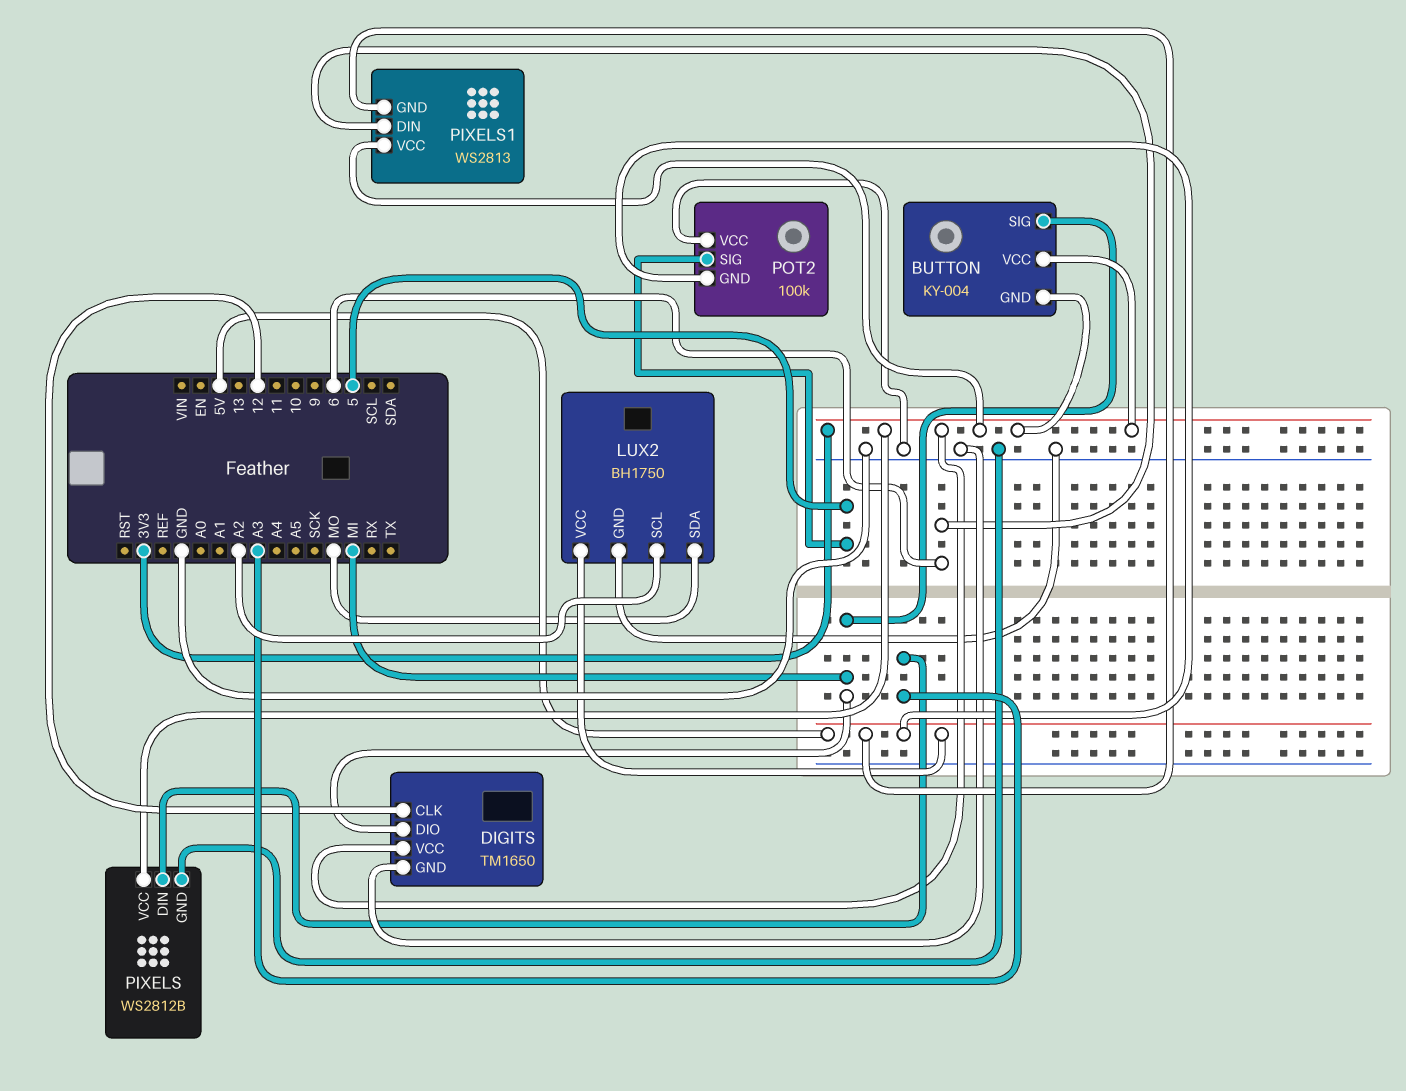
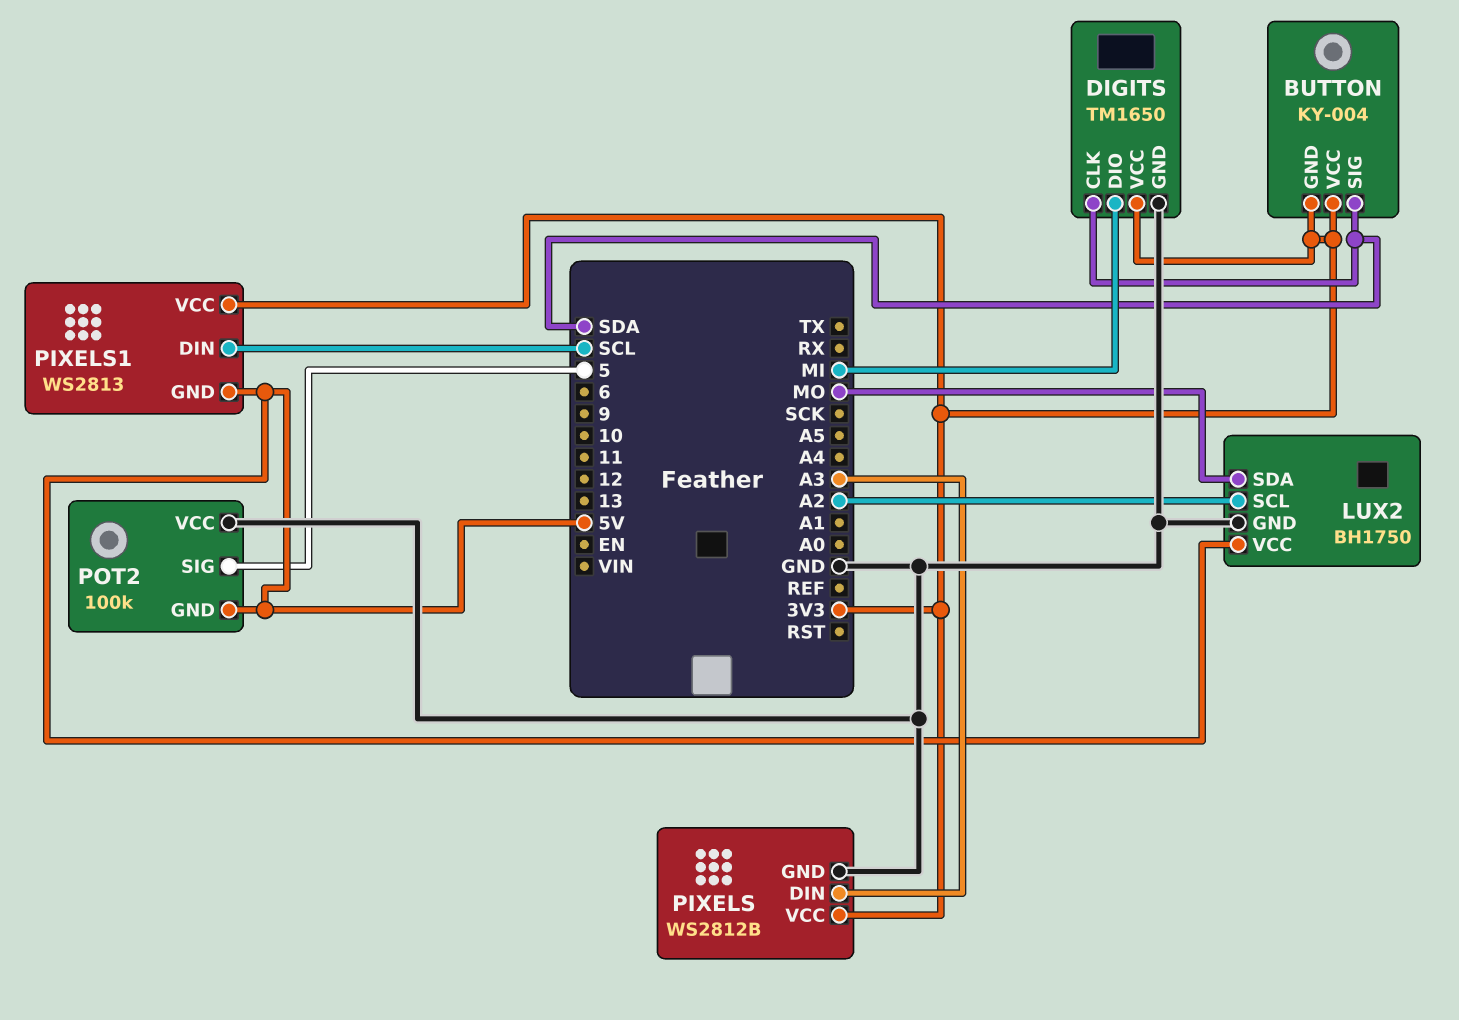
BUTTON pin SIG: MI -> SDA
DIGITS pin CLK: 12 -> SDA
PIXELS1 pin DIN: 6 -> SCL

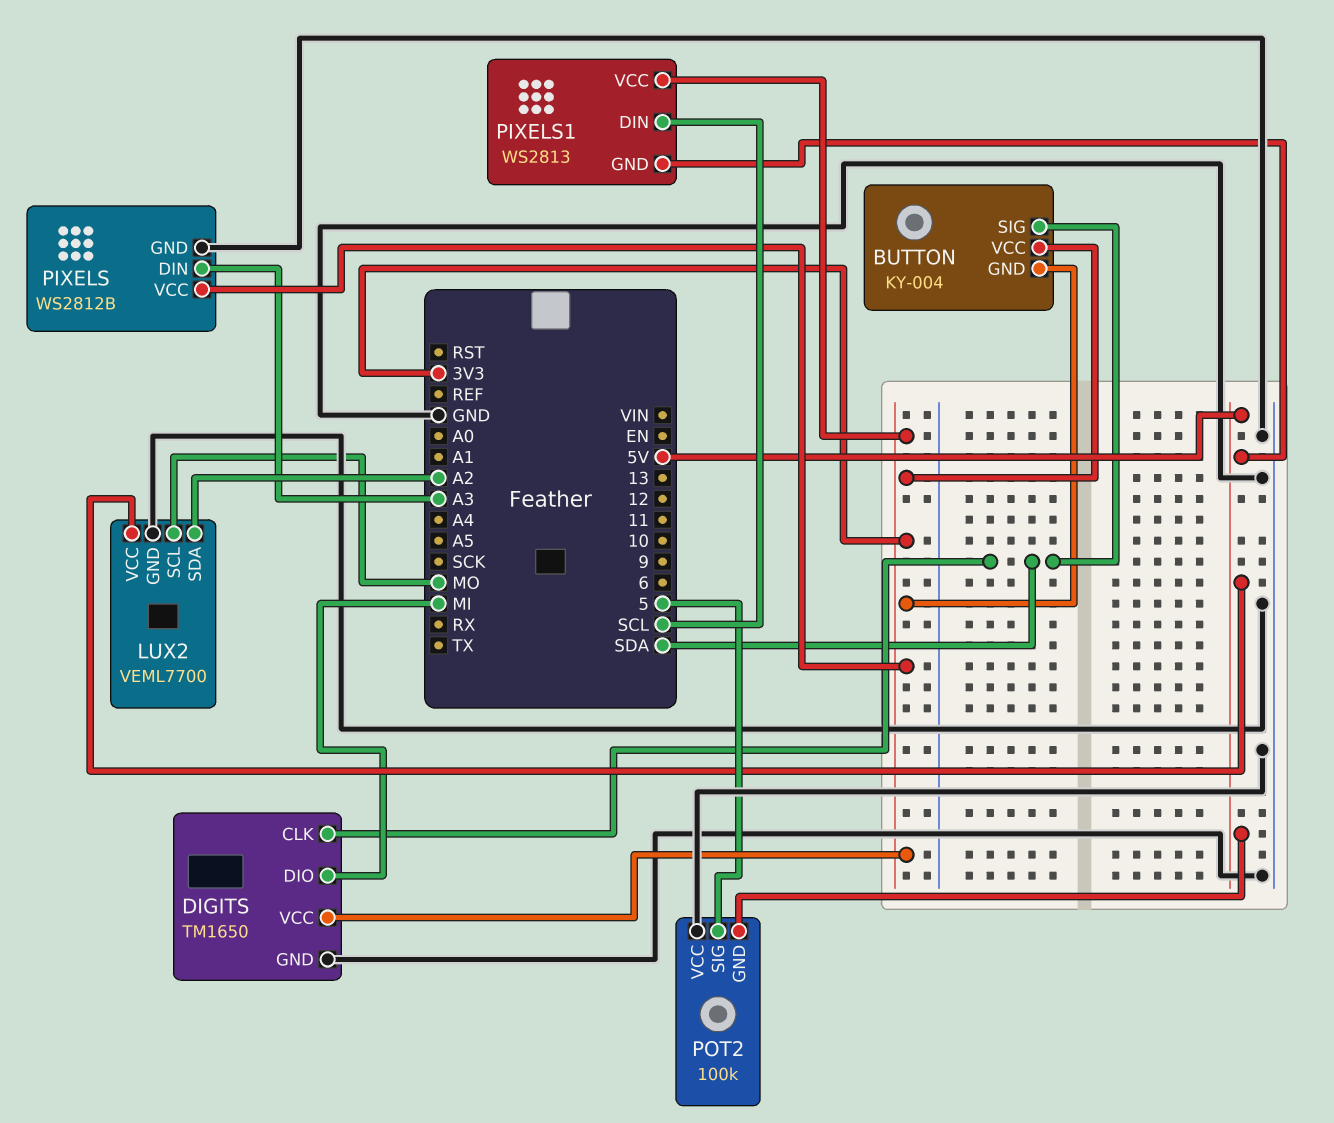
LUX2: BH1750 -> VEML7700
LUX2 pin SCL: A2 -> MO
LUX2 pin SDA: MO -> A2

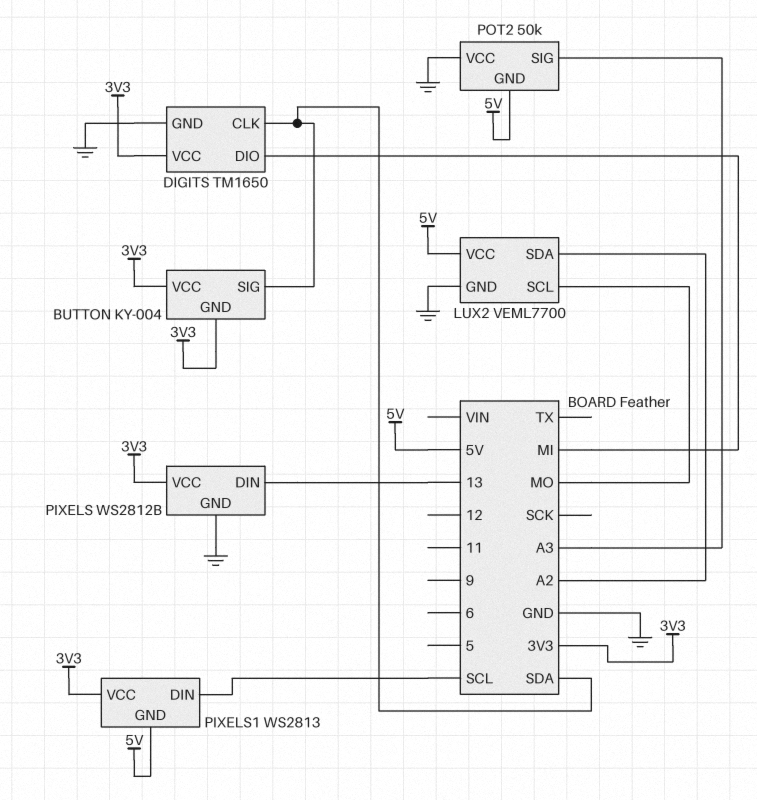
PIXELS pin DIN: A3 -> 13
POT2: 100k -> 50k
POT2 pin SIG: 5 -> A3

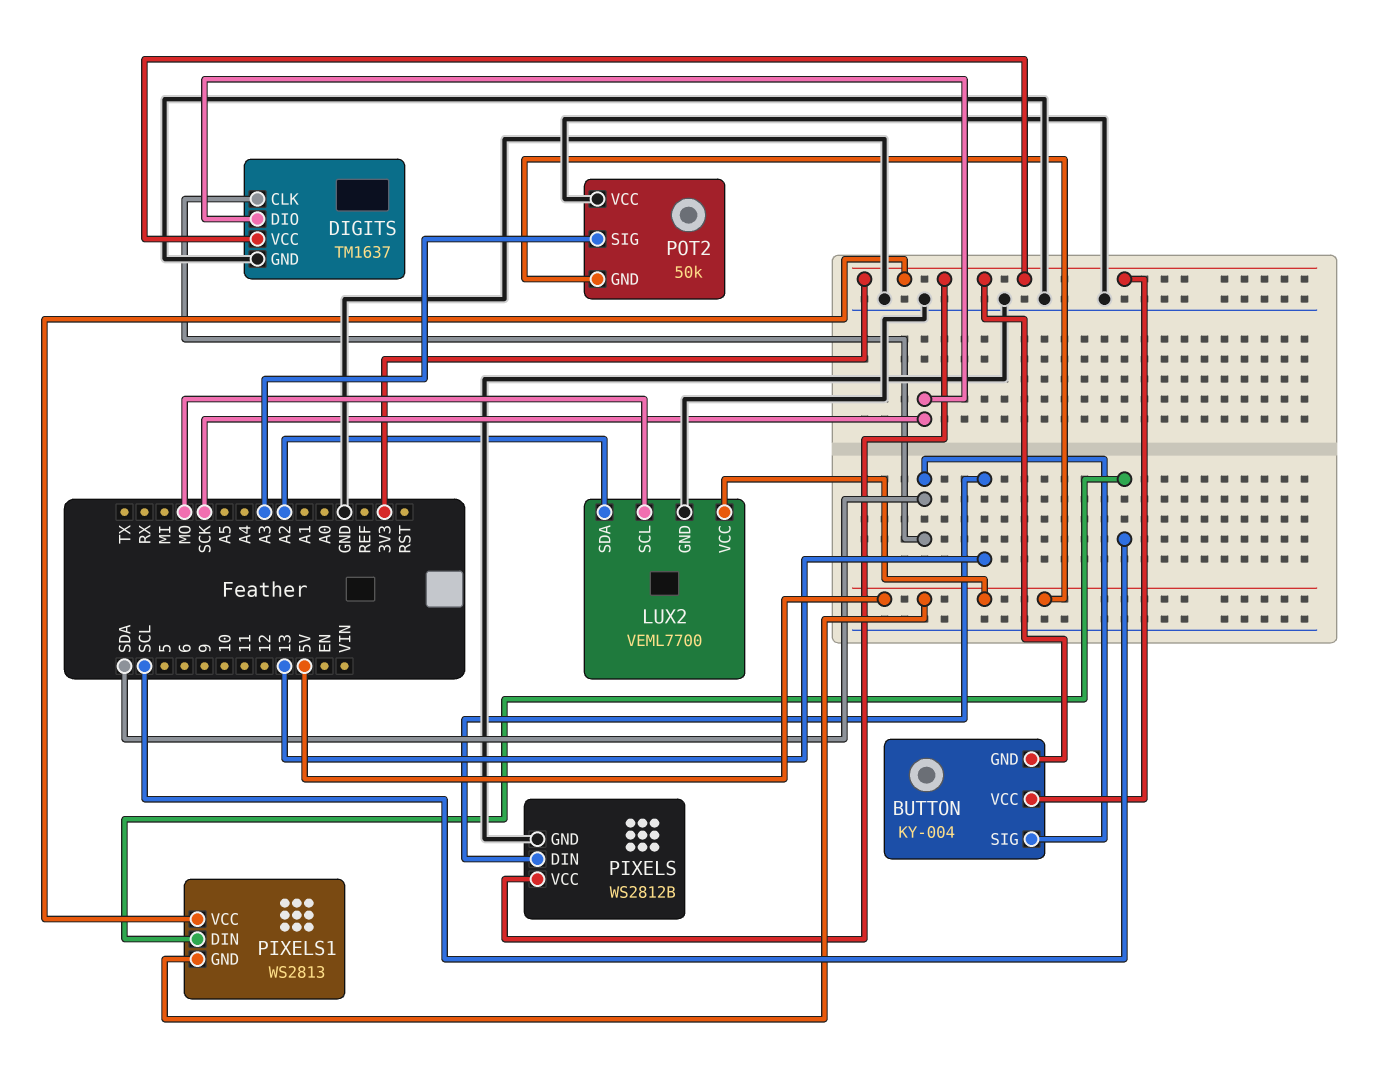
DIGITS: TM1650 -> TM1637
DIGITS pin DIO: MI -> SCK

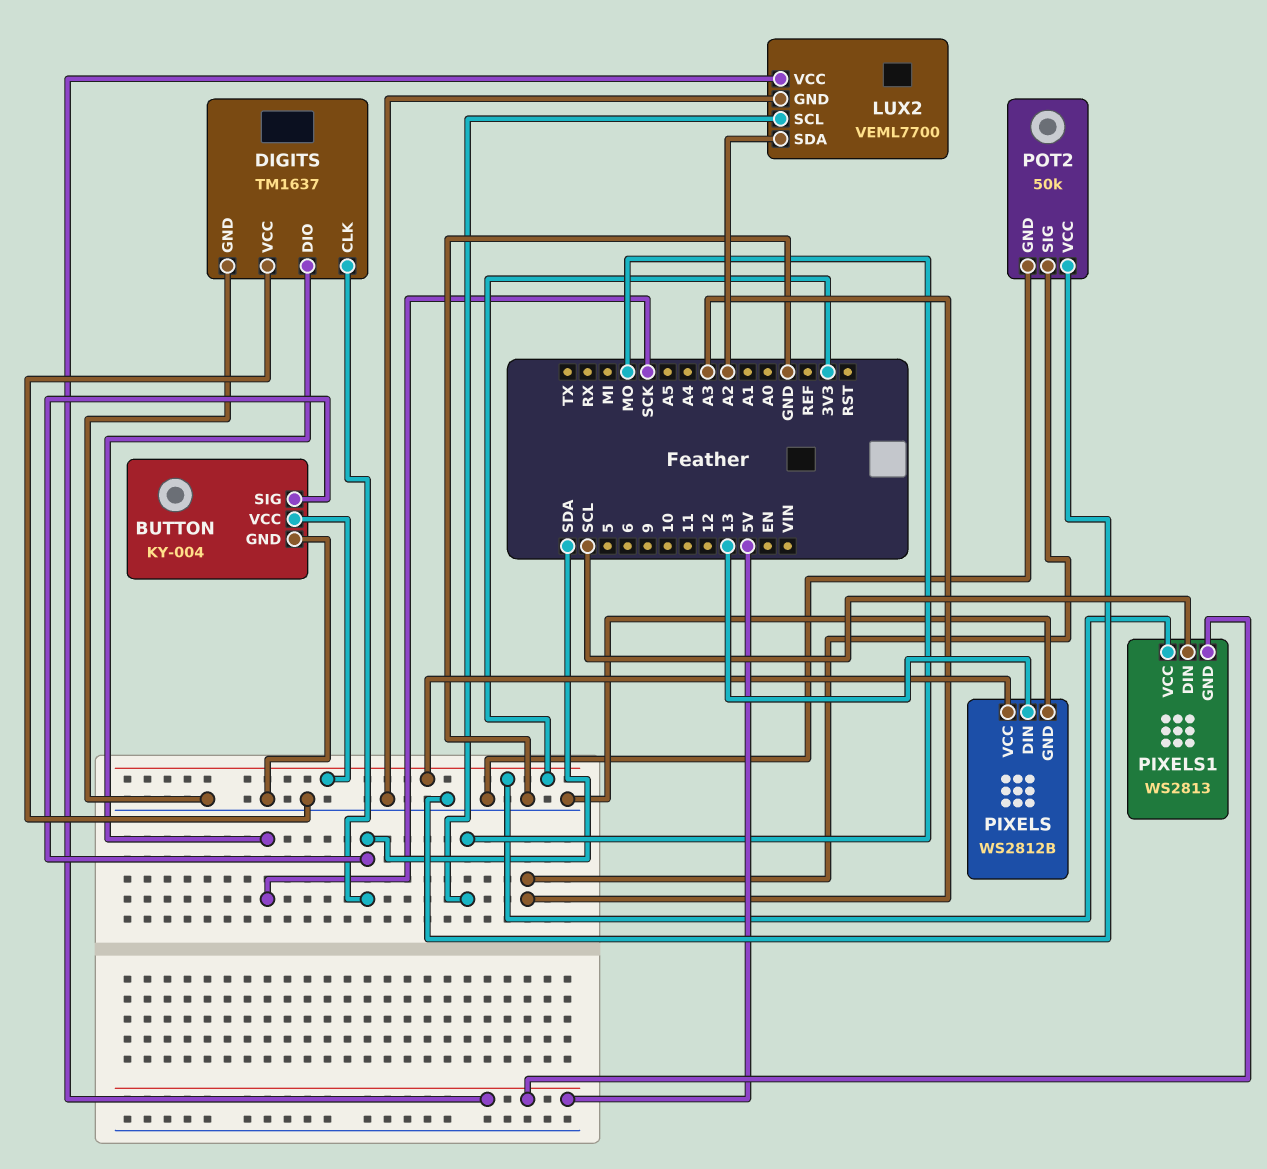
BUTTON pin GND: 3V3 -> GND
DIGITS pin VCC: 3V3 -> GND
POT2 pin GND: 5V -> GND

